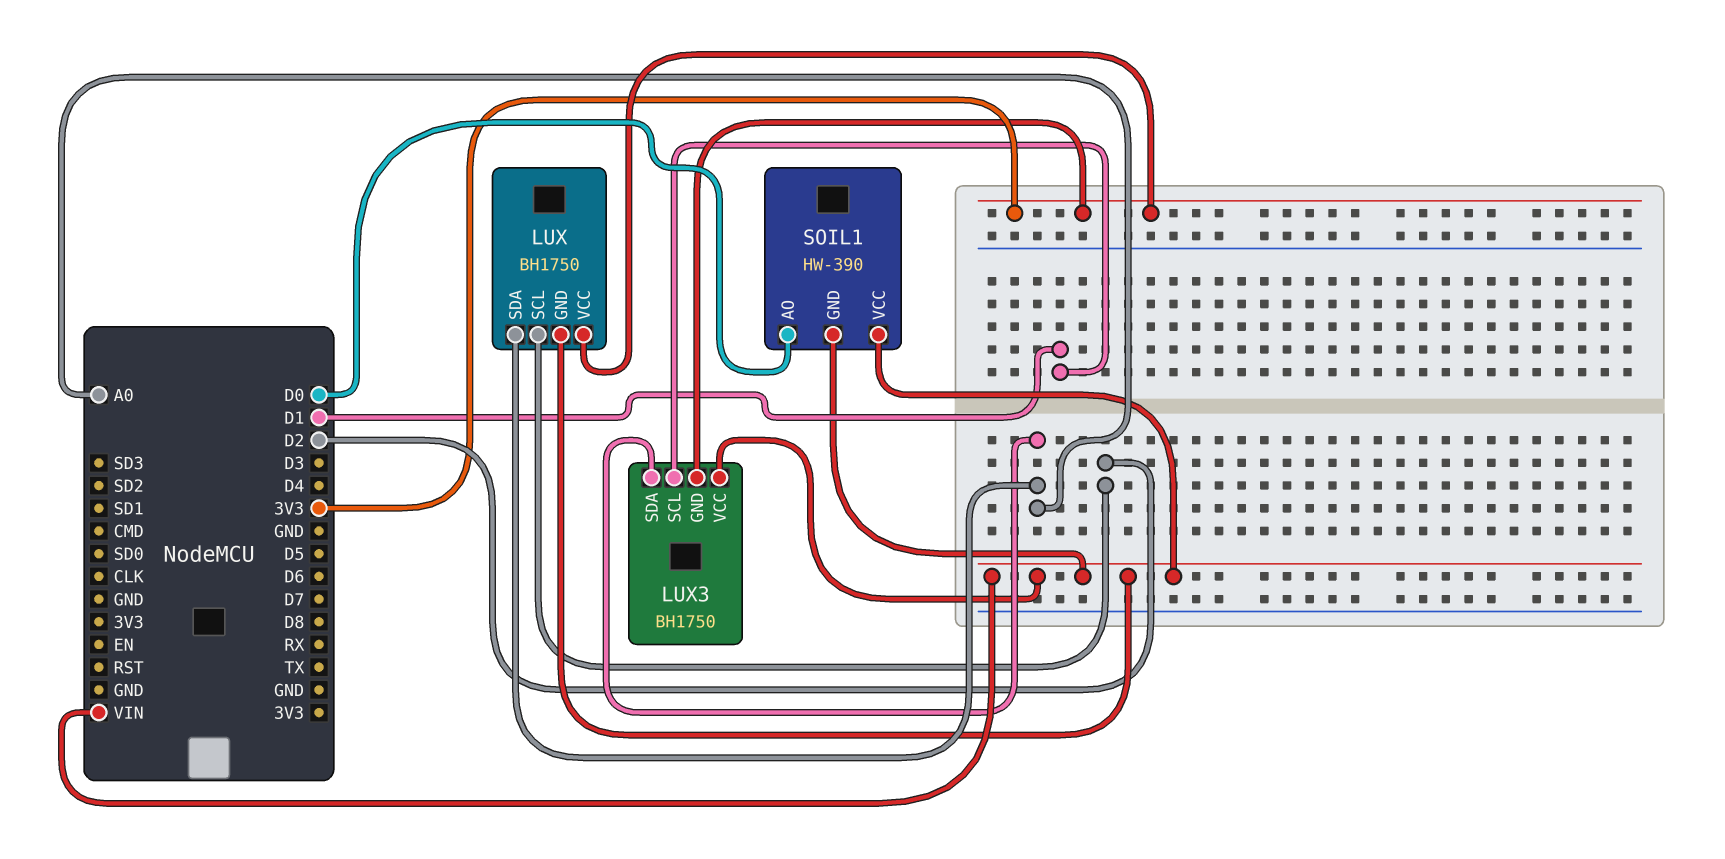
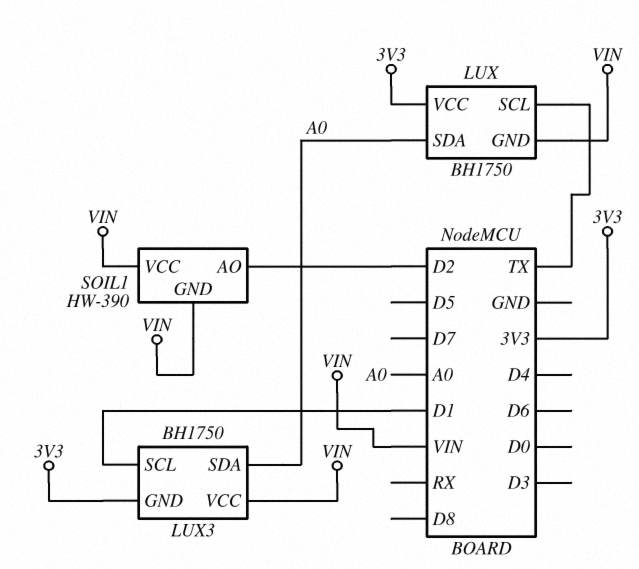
LUX pin SCL: D2 -> TX
SOIL1 pin AO: D0 -> D2

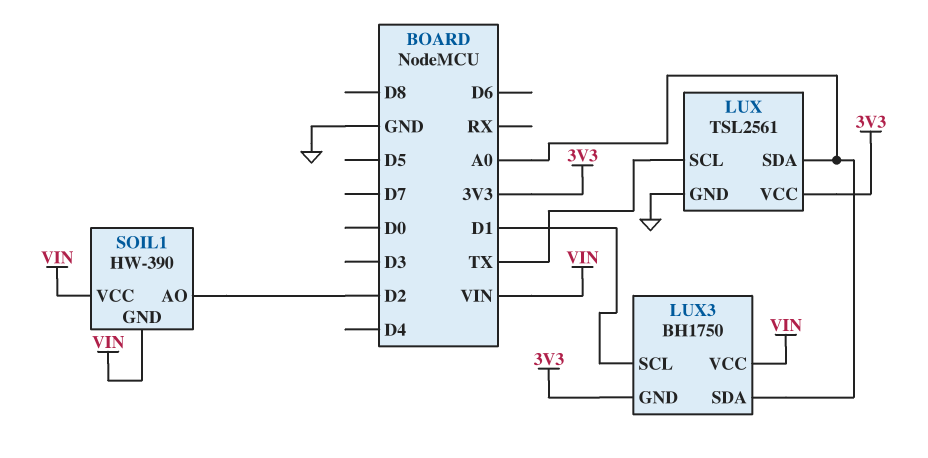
LUX: BH1750 -> TSL2561
LUX pin GND: VIN -> GND

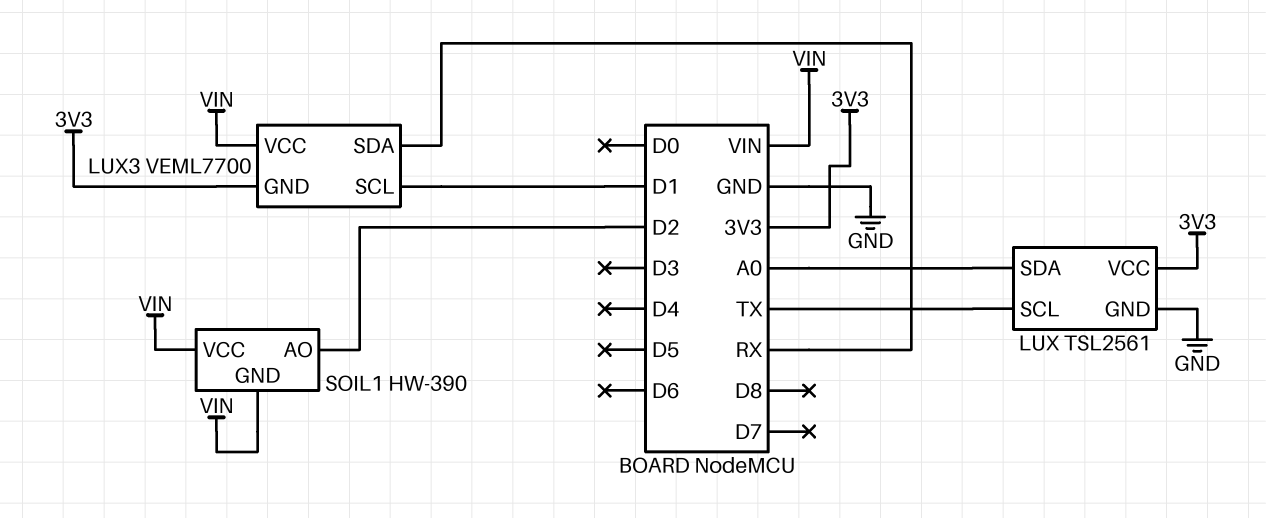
LUX3: BH1750 -> VEML7700
LUX3 pin SDA: A0 -> RX

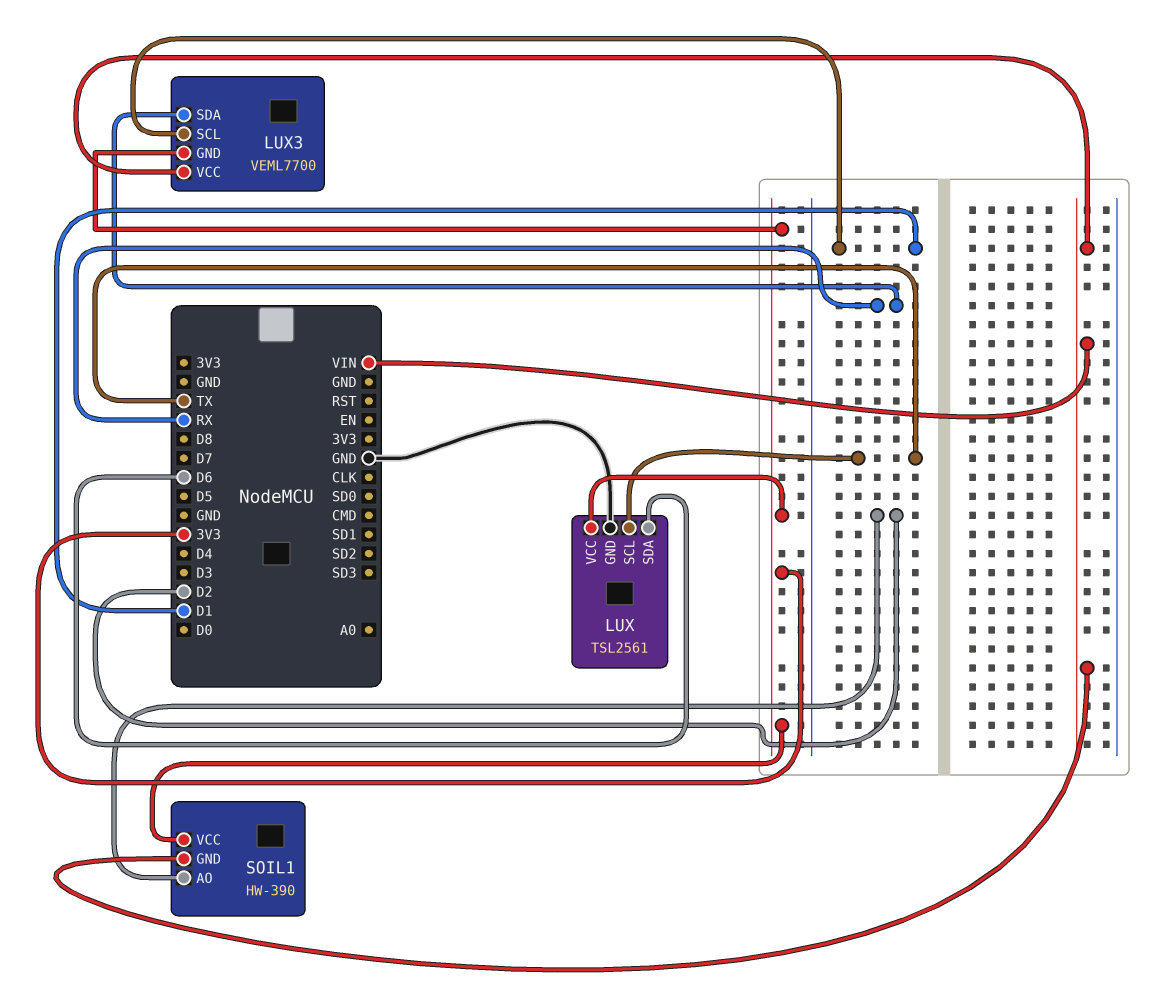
LUX pin SDA: A0 -> D6
SOIL1 pin VCC: VIN -> 3V3

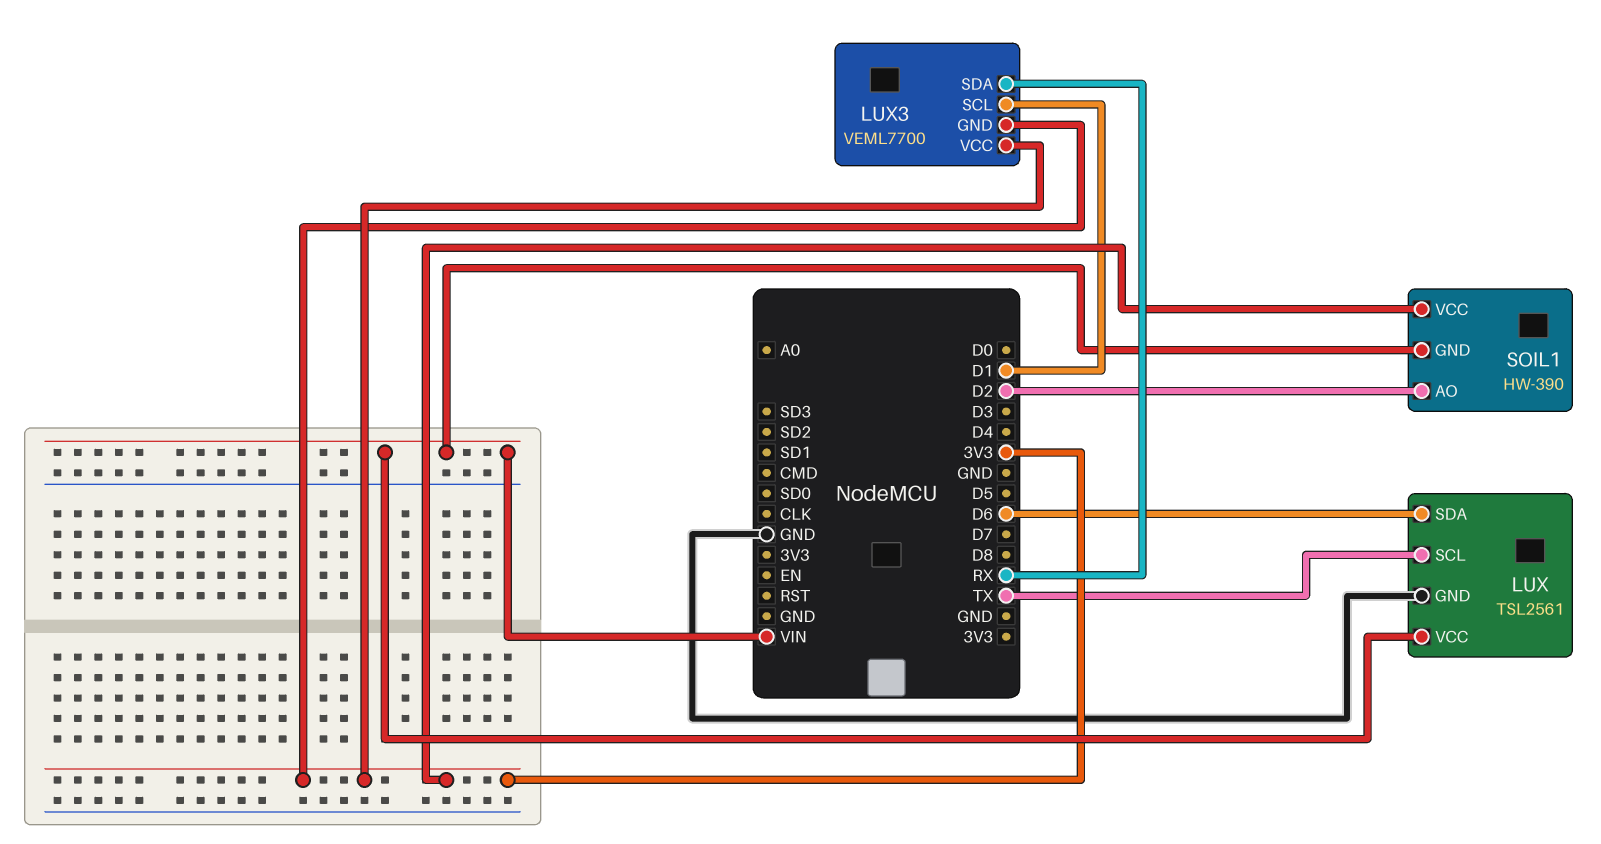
LUX pin VCC: 3V3 -> VIN
LUX3 pin VCC: VIN -> 3V3

